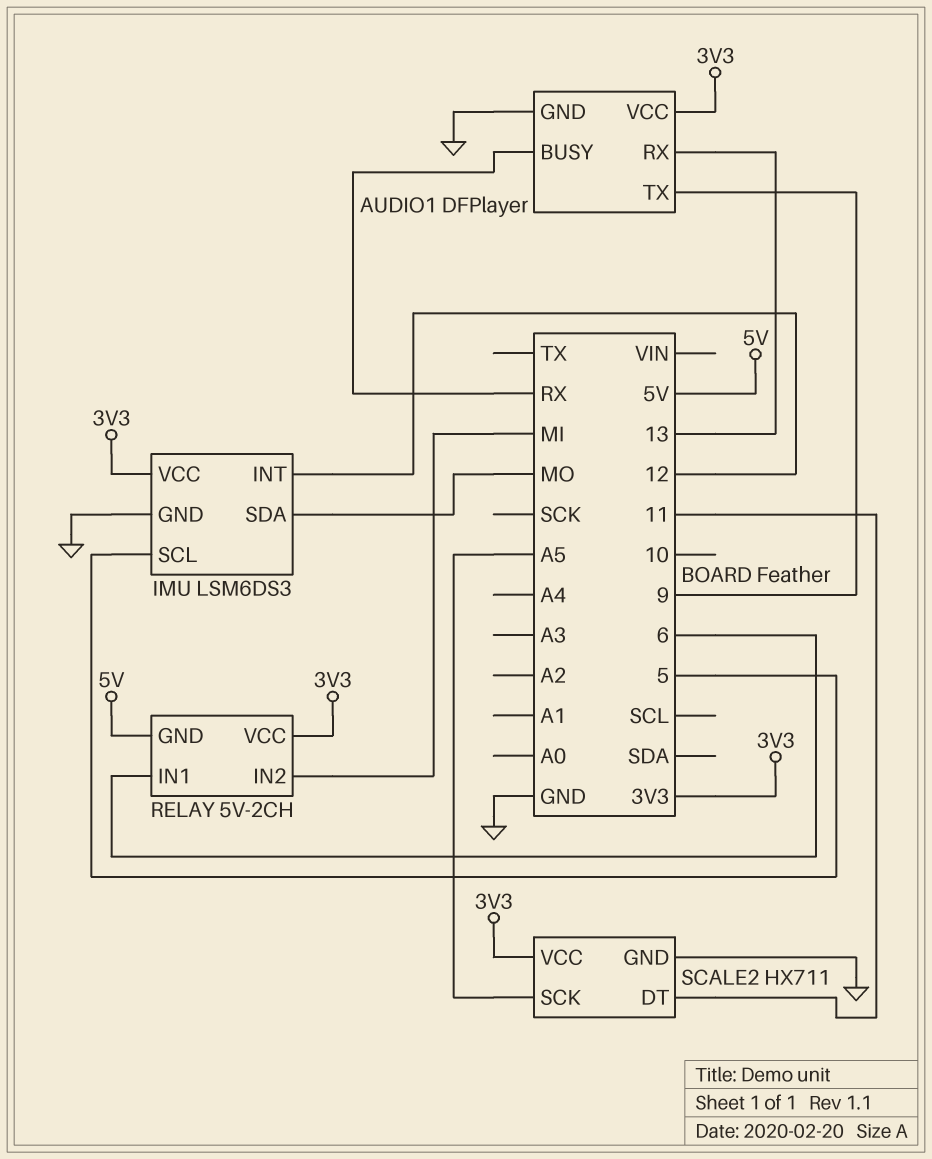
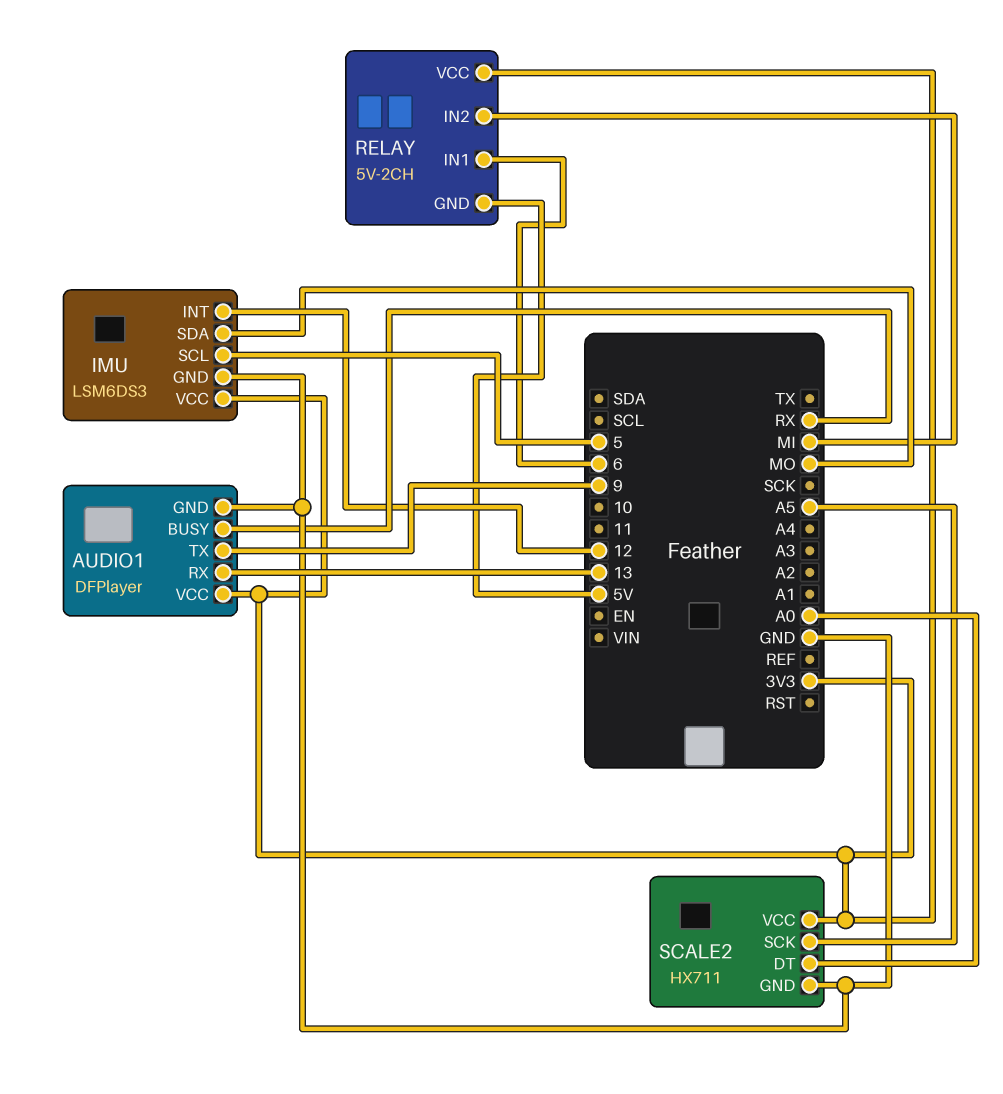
SCALE2 pin DT: 11 -> A0

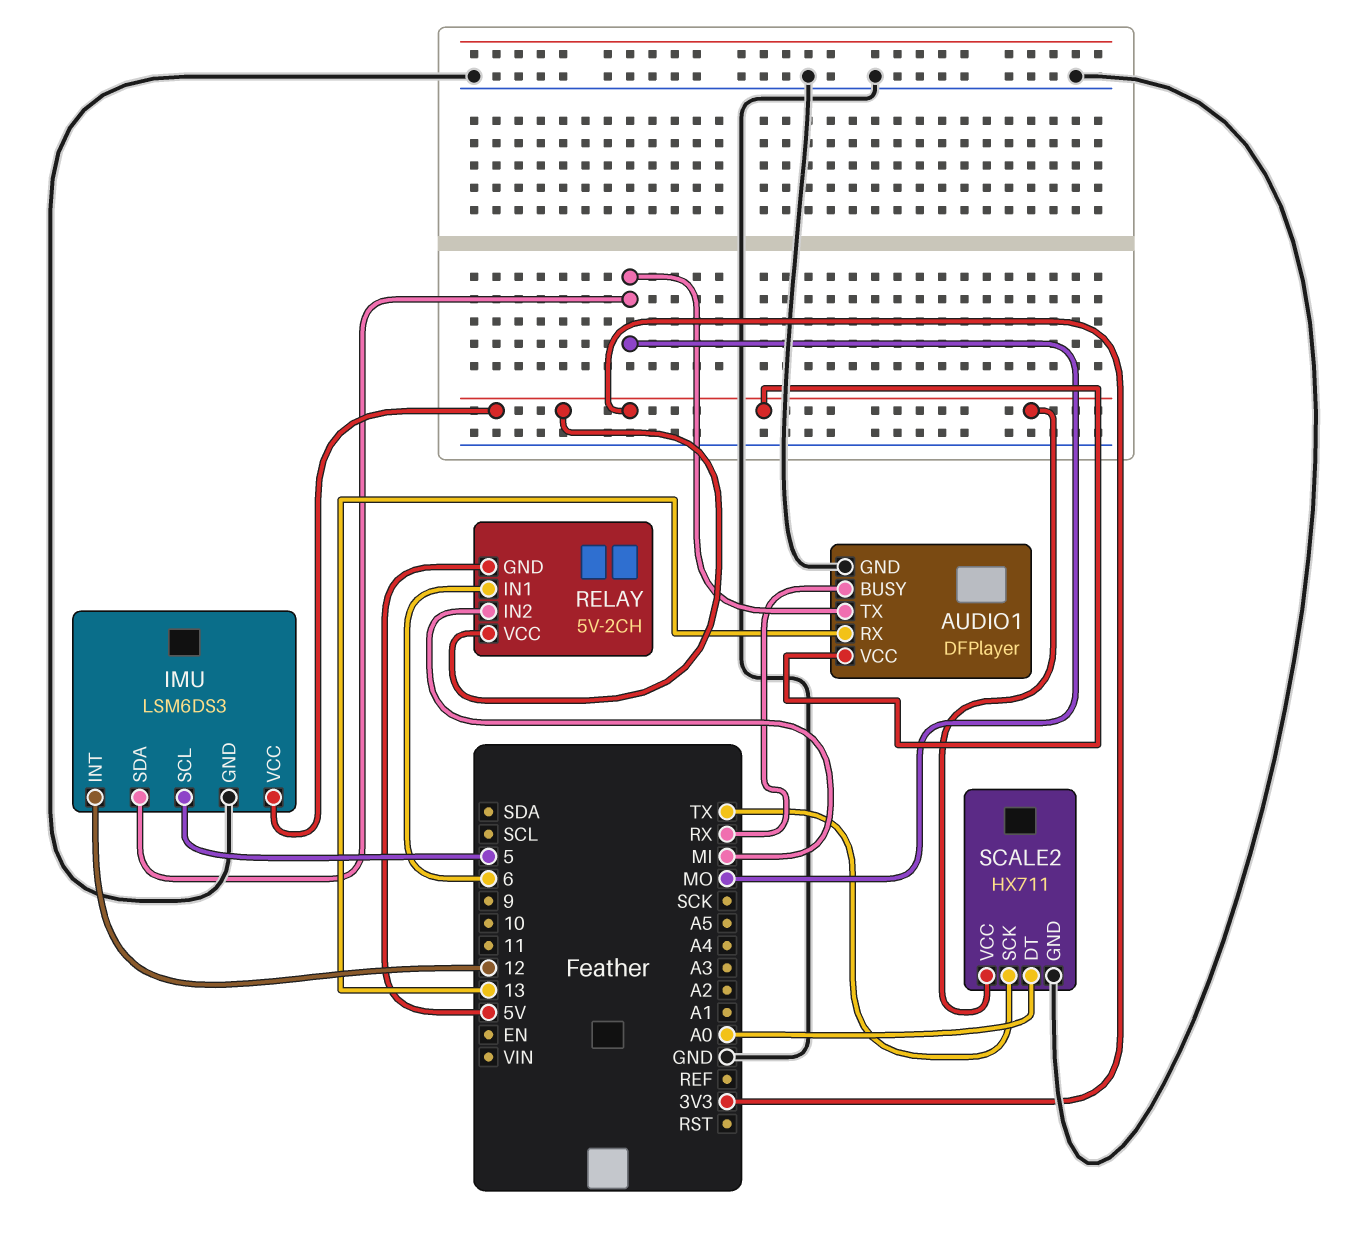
AUDIO1 pin TX: 9 -> MO
SCALE2 pin SCK: A5 -> TX

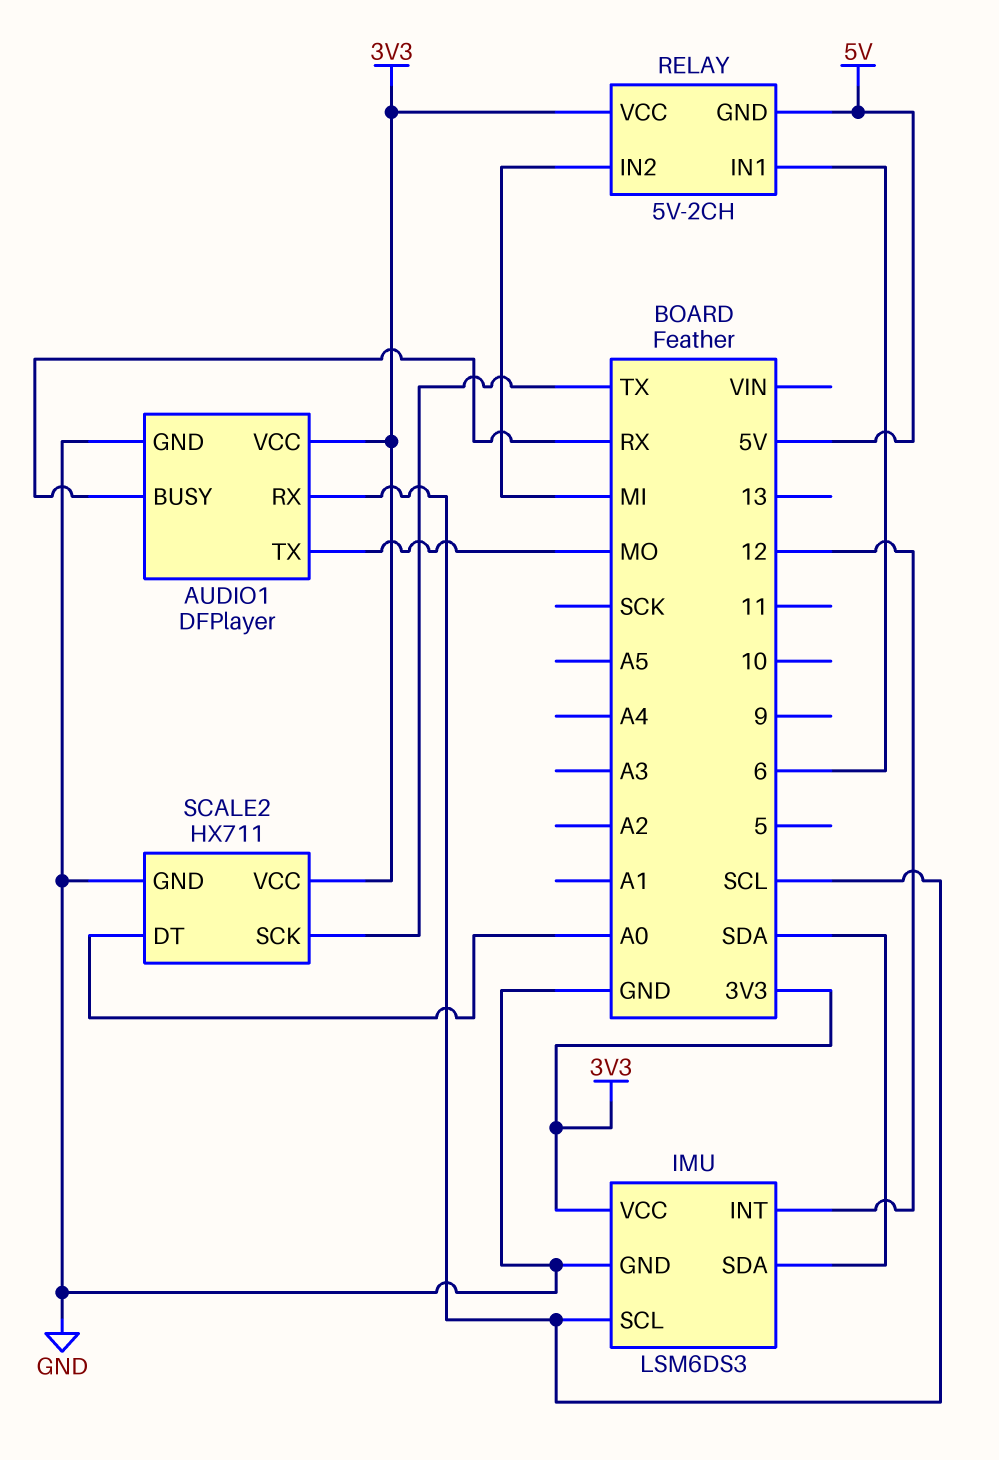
AUDIO1 pin RX: 13 -> SCL
IMU pin SCL: 5 -> SCL
IMU pin SDA: MO -> SDA

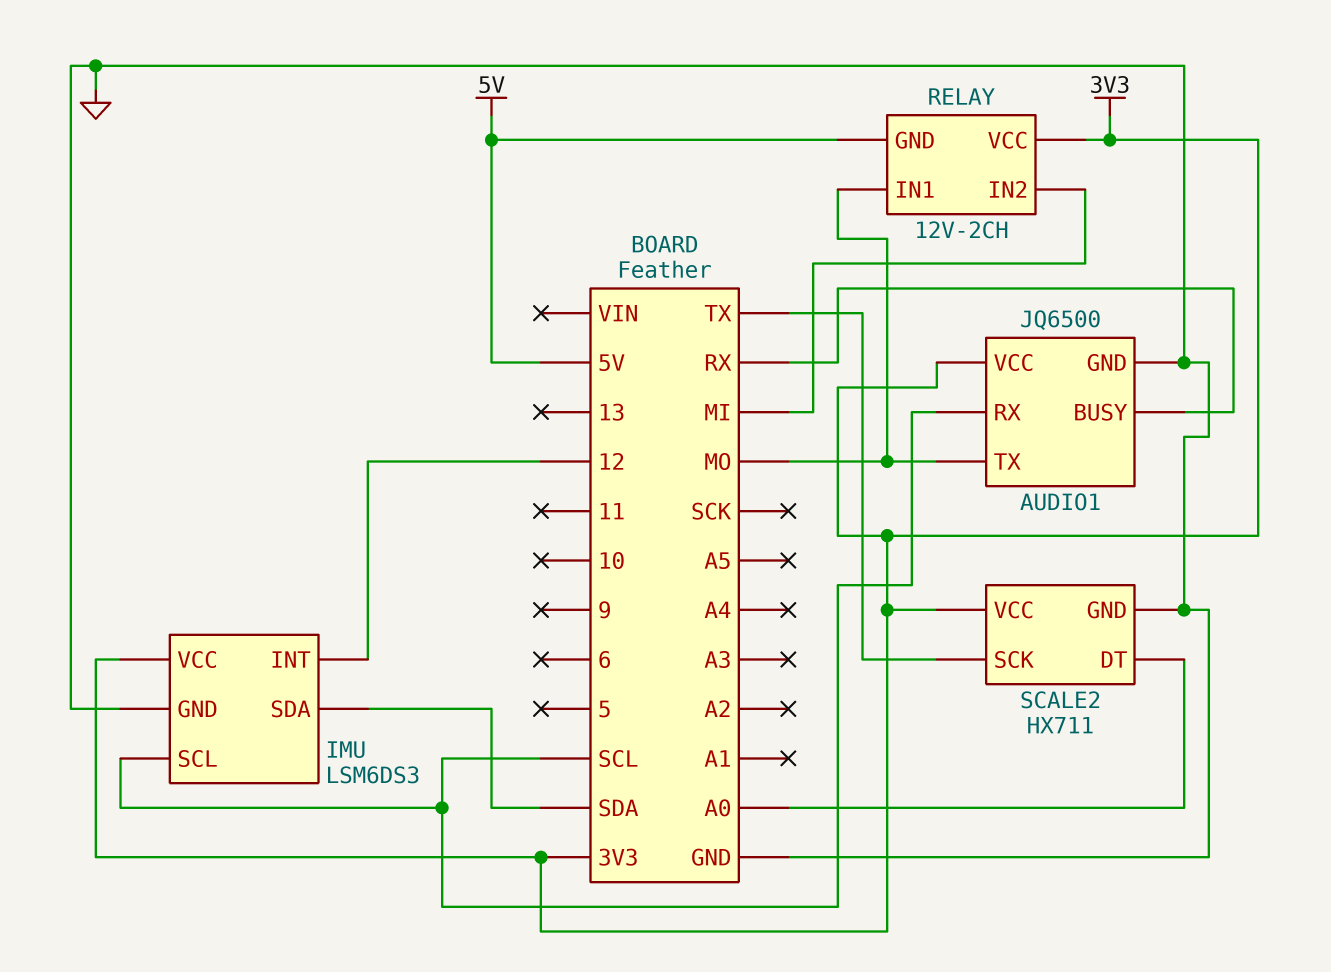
AUDIO1: DFPlayer -> JQ6500
RELAY: 5V-2CH -> 12V-2CH
RELAY pin IN1: 6 -> MO

